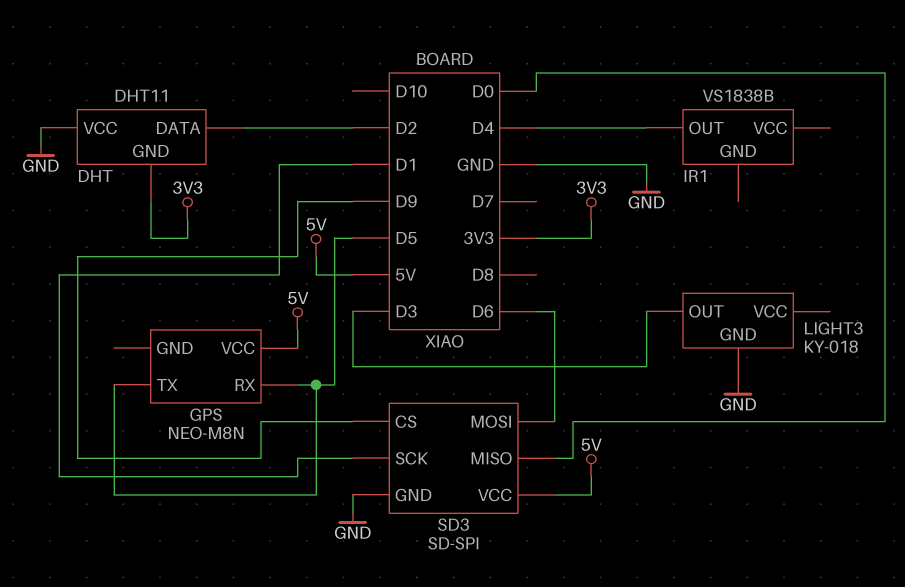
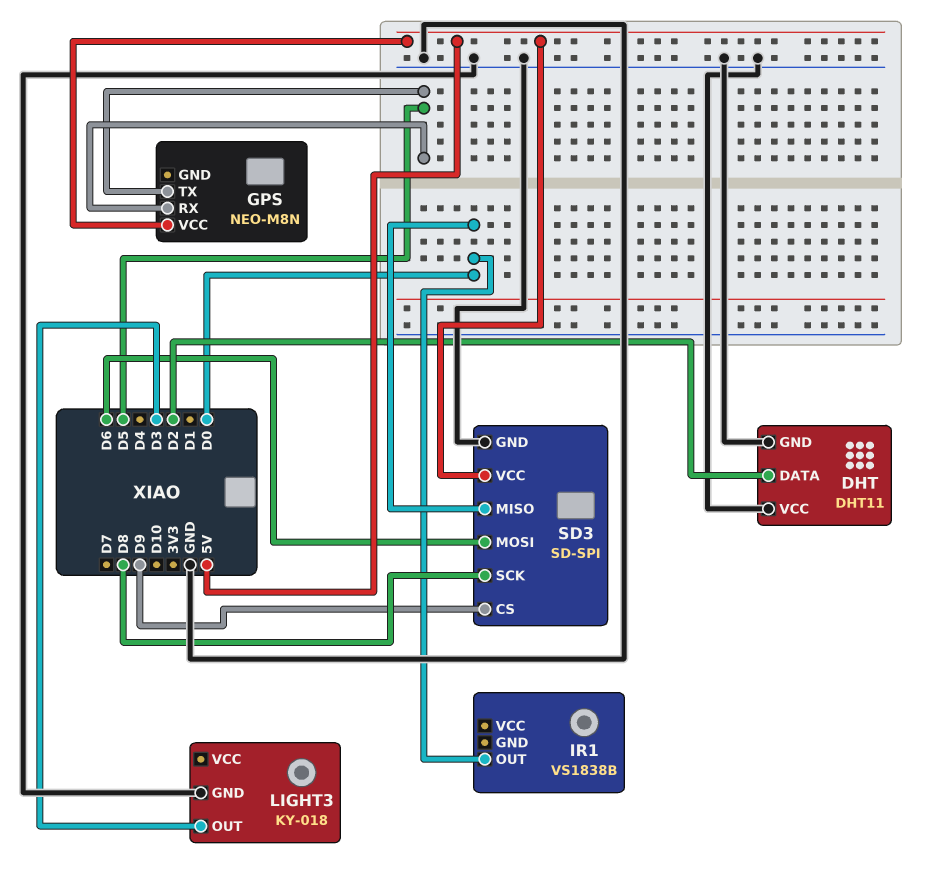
DHT pin GND: 3V3 -> GND
IR1 pin OUT: D4 -> D0
SD3 pin SCK: D1 -> D8

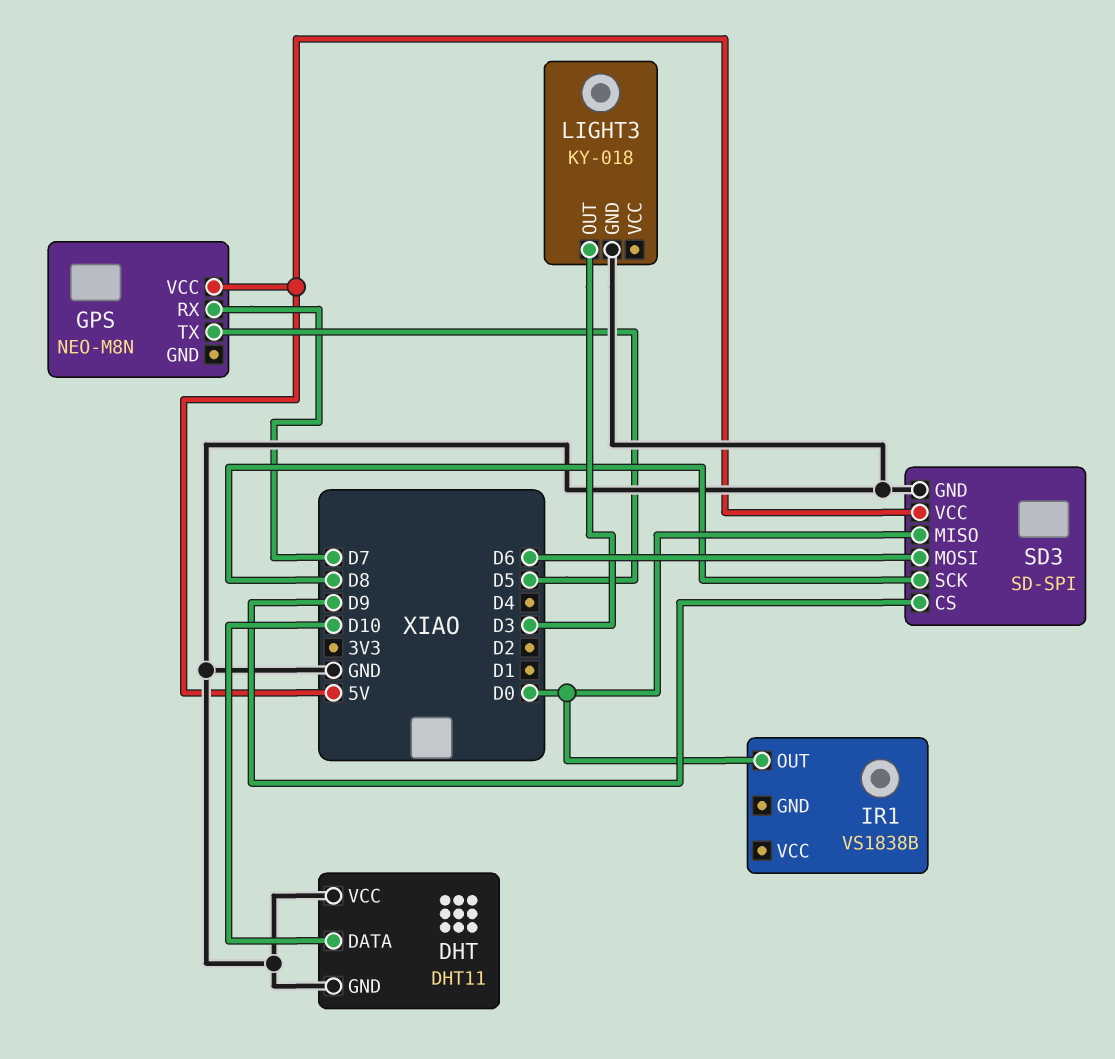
DHT pin DATA: D2 -> D10
GPS pin RX: D5 -> D7

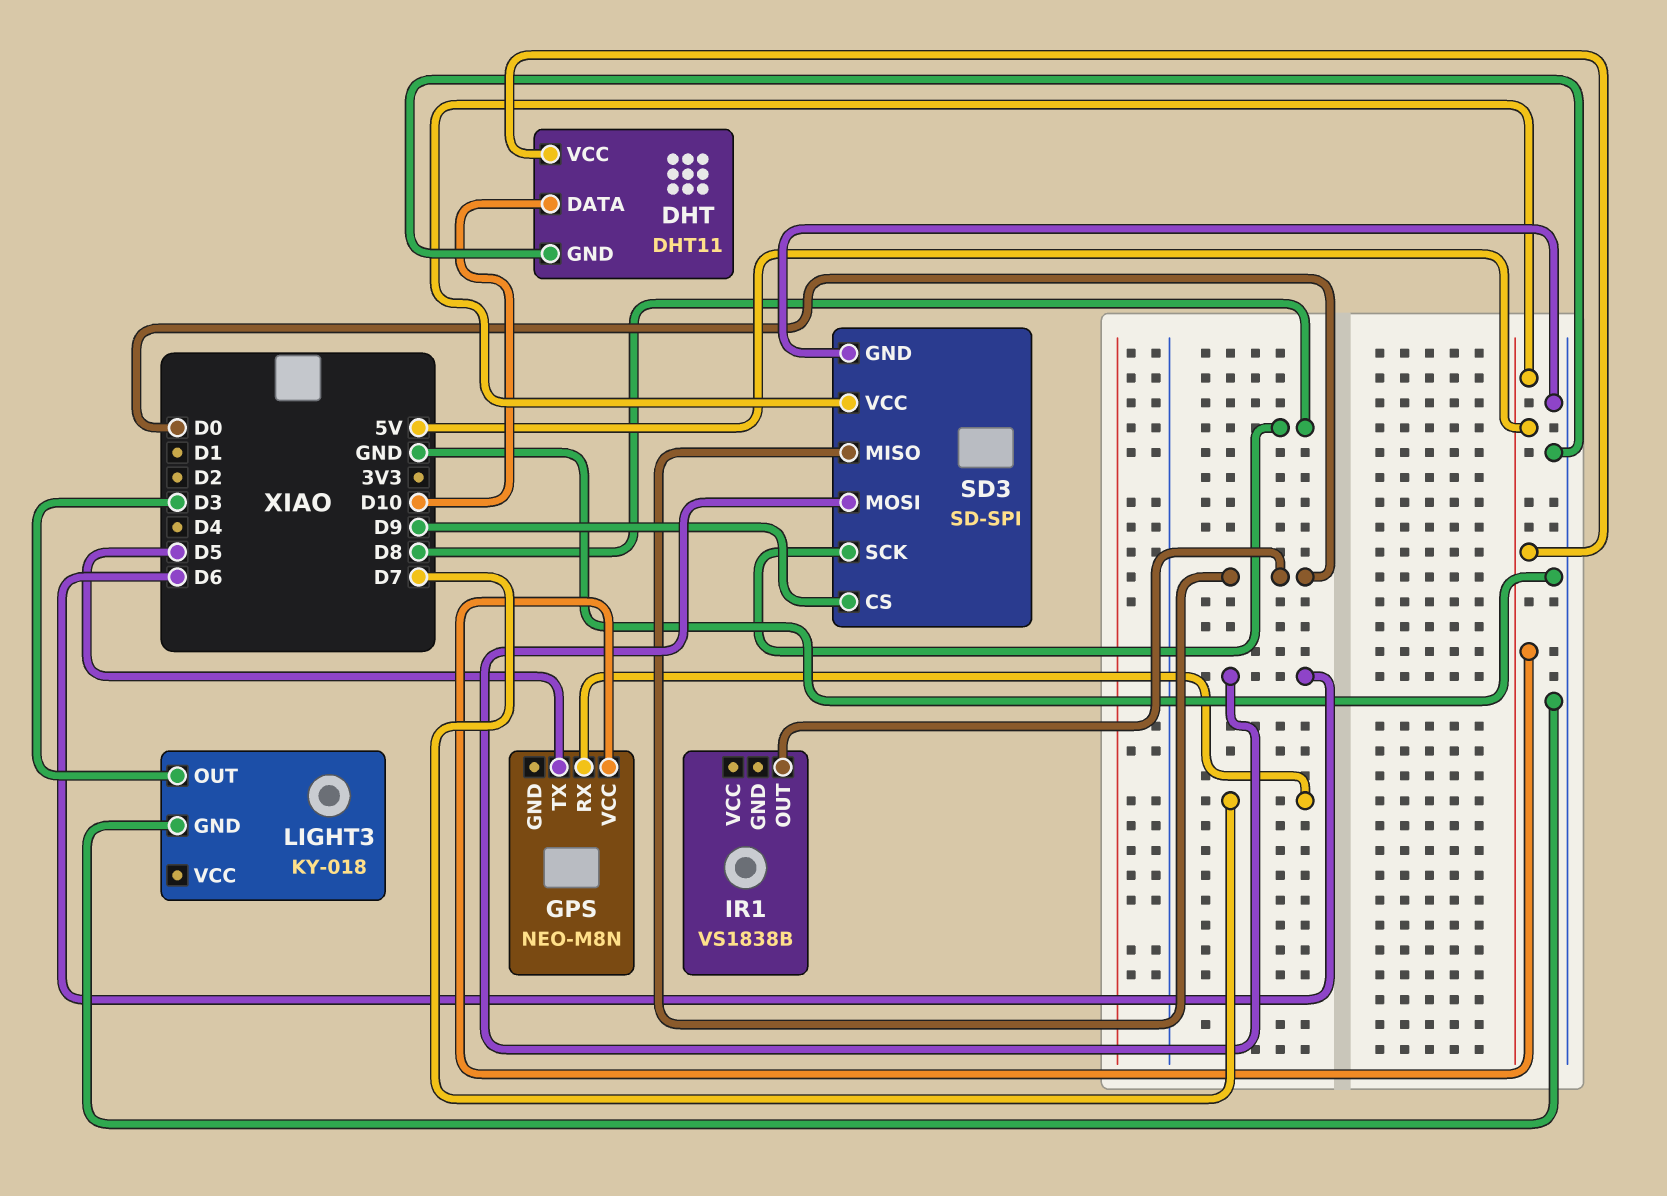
DHT pin VCC: GND -> 5V

